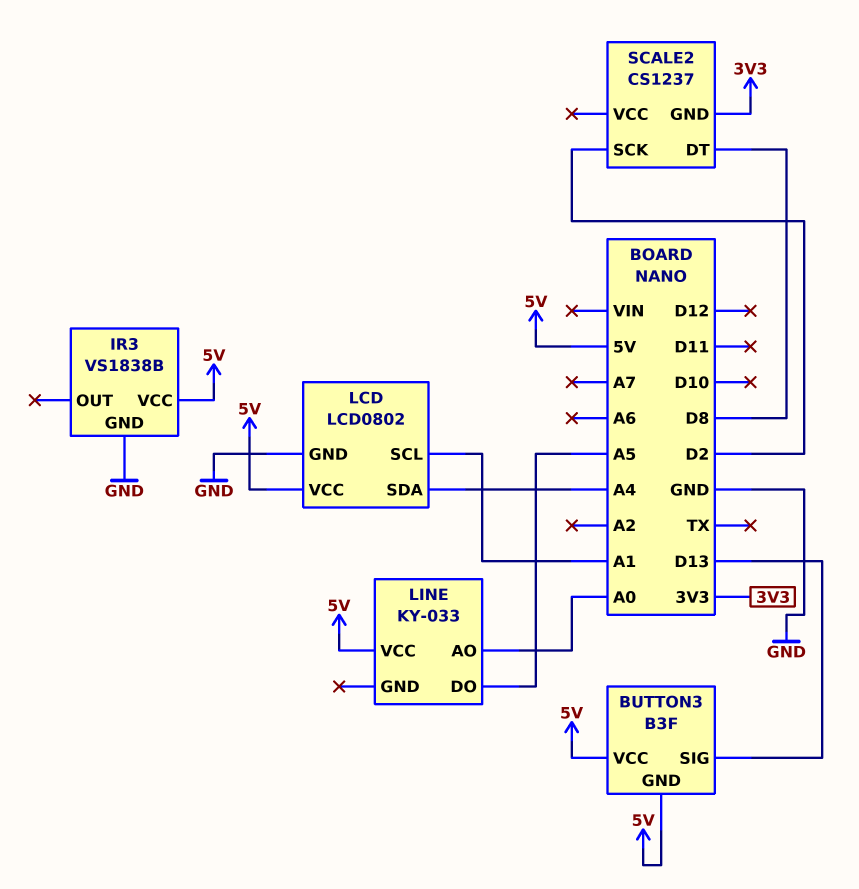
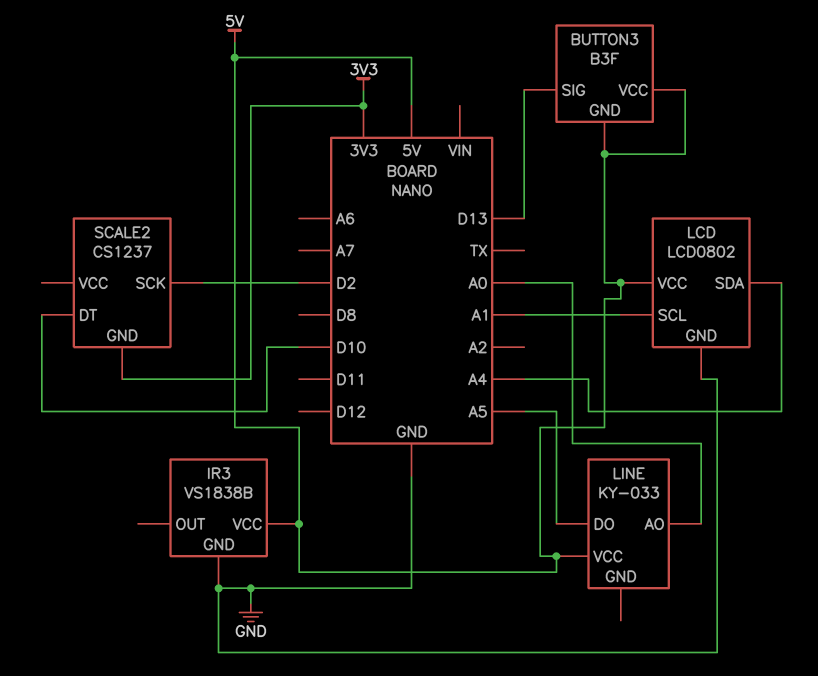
SCALE2 pin DT: D8 -> D10

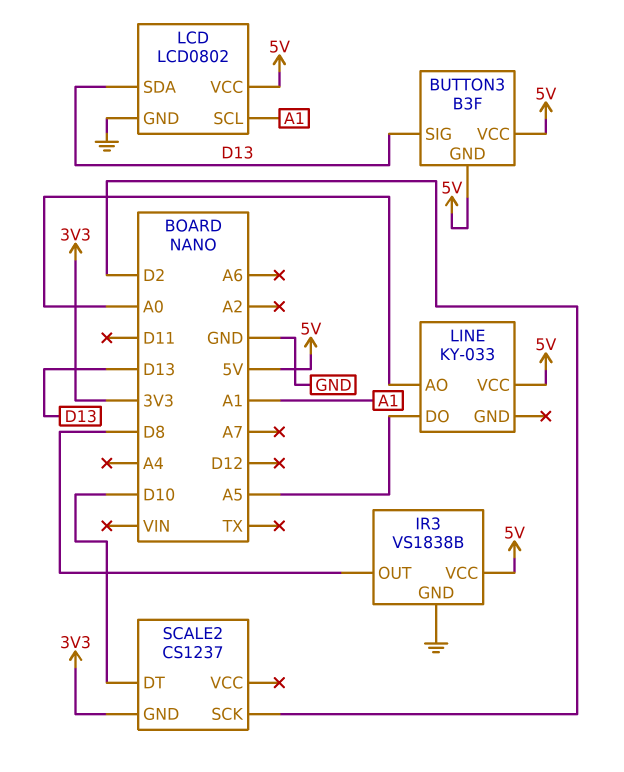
IR3 pin OUT: none -> D8
LCD pin SDA: A4 -> D13

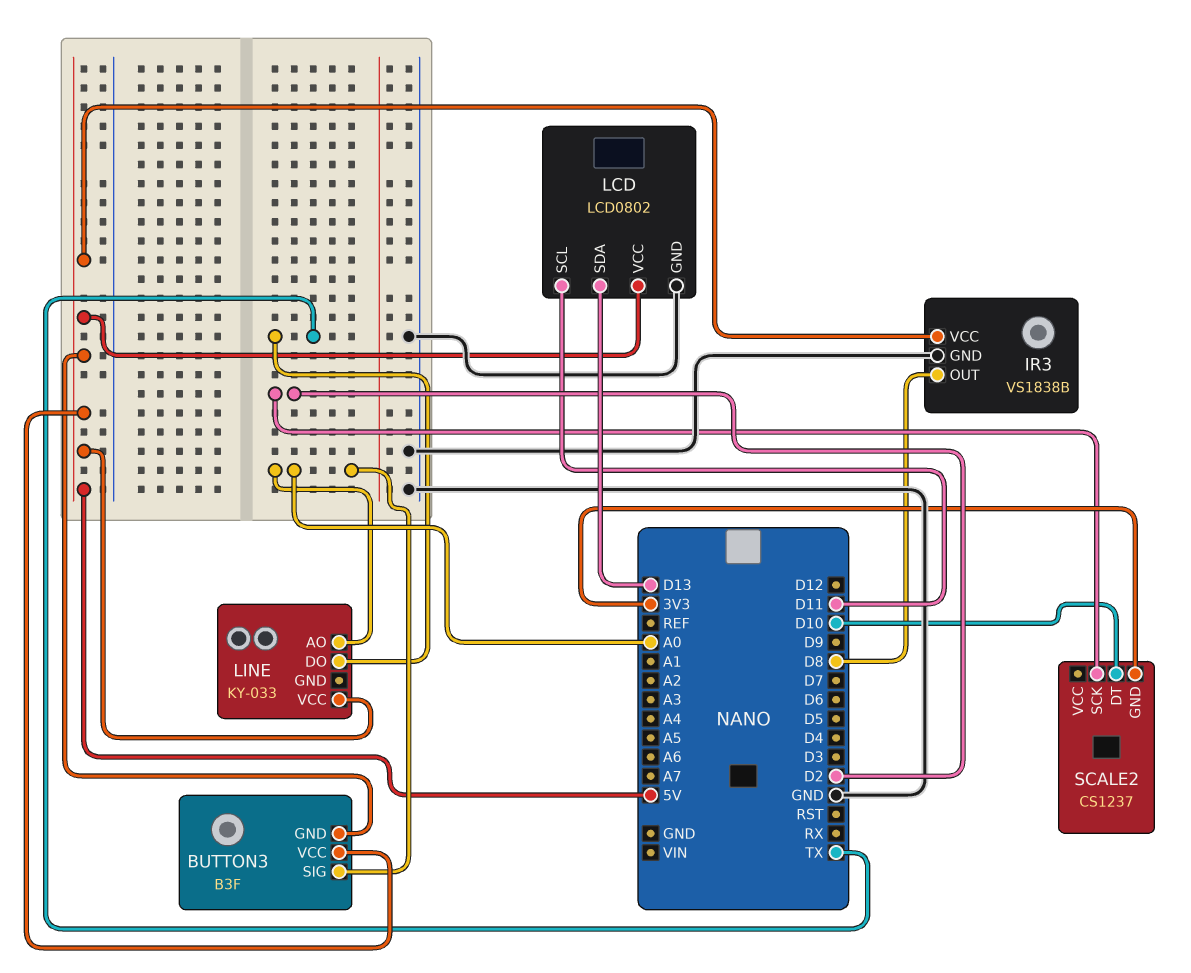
BUTTON3 pin SIG: D13 -> A0
LCD pin SCL: A1 -> D11
LINE pin DO: A5 -> TX

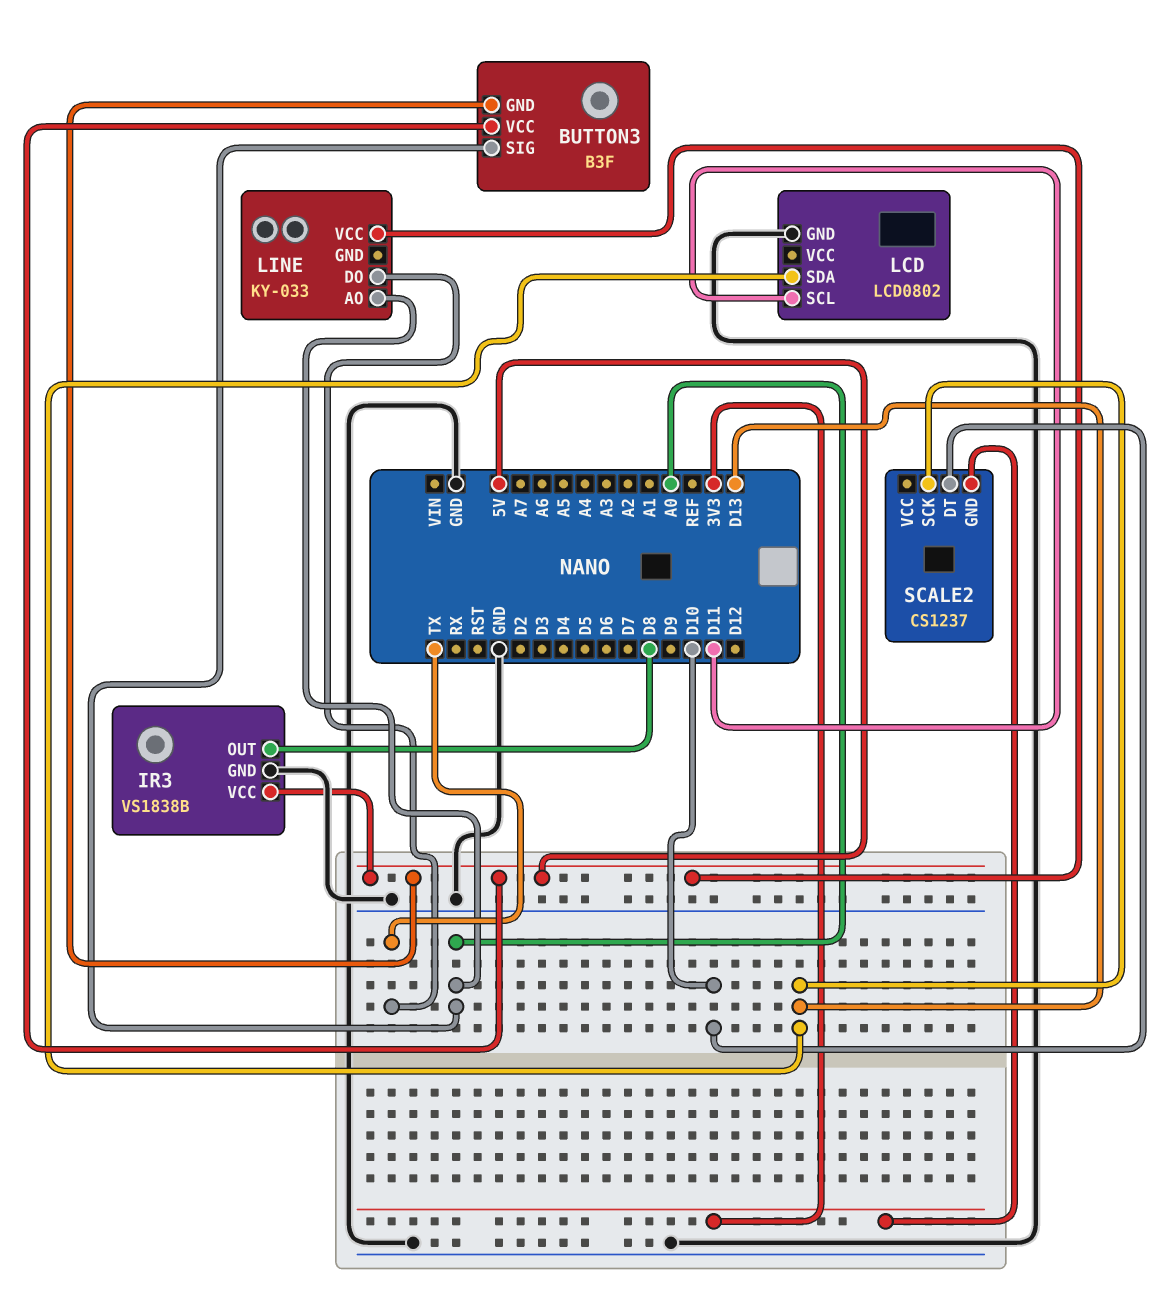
LCD pin VCC: 5V -> none
SCALE2 pin SCK: D2 -> D13

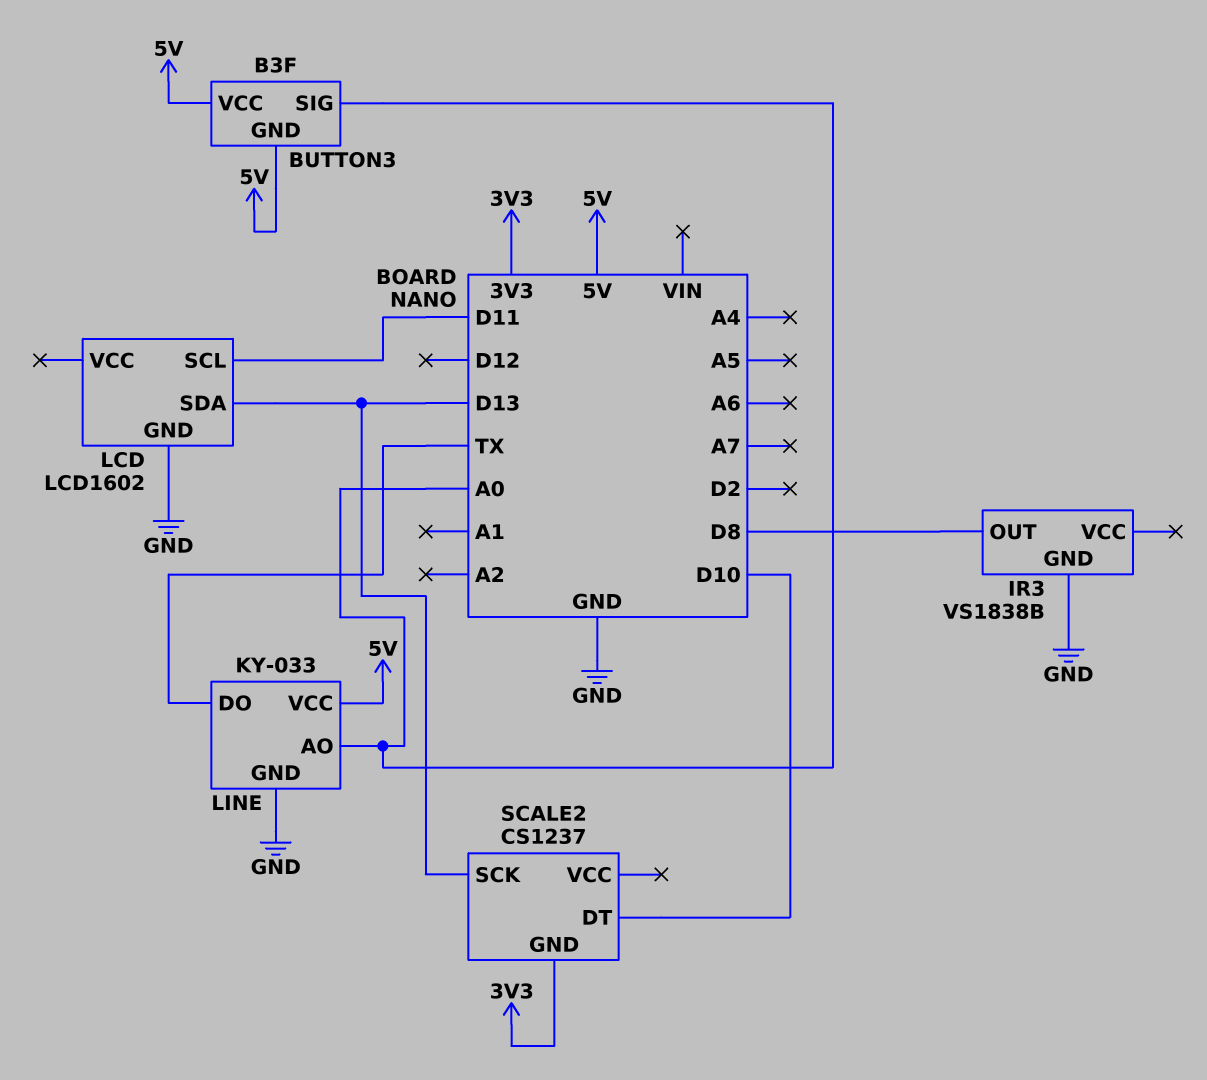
IR3 pin VCC: 5V -> none
LCD: LCD0802 -> LCD1602
LINE pin GND: none -> GND

